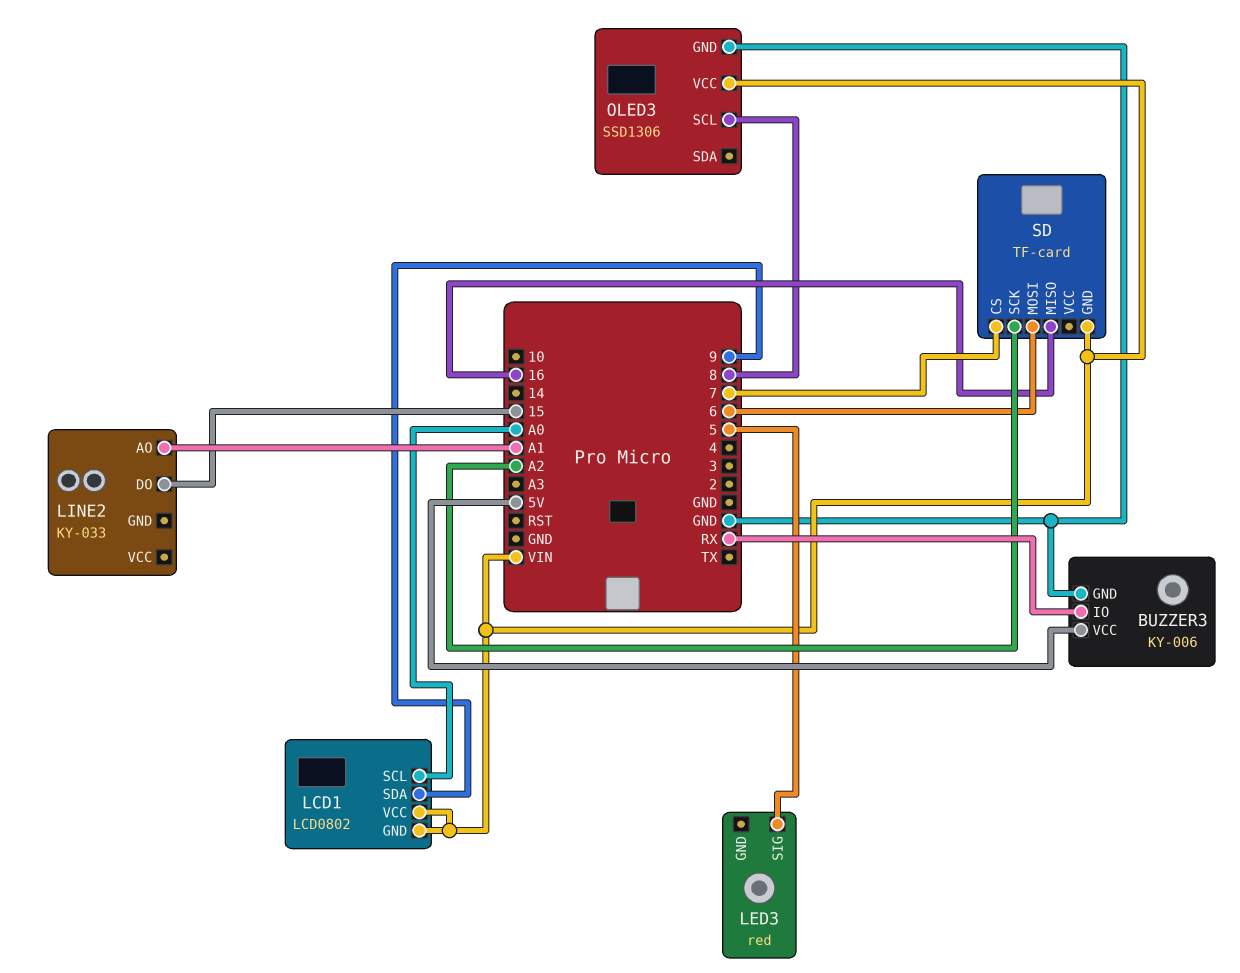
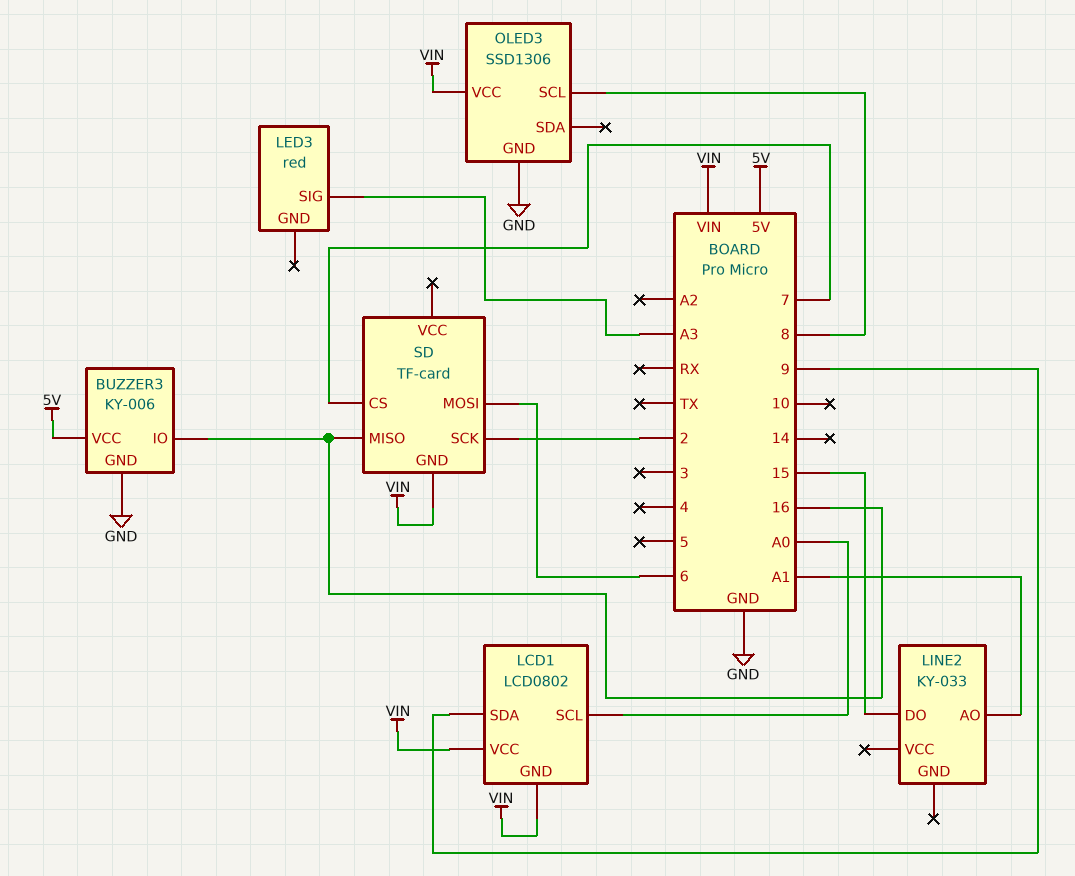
BUZZER3 pin IO: RX -> 16
LED3 pin SIG: 5 -> A3
SD pin SCK: A2 -> 2

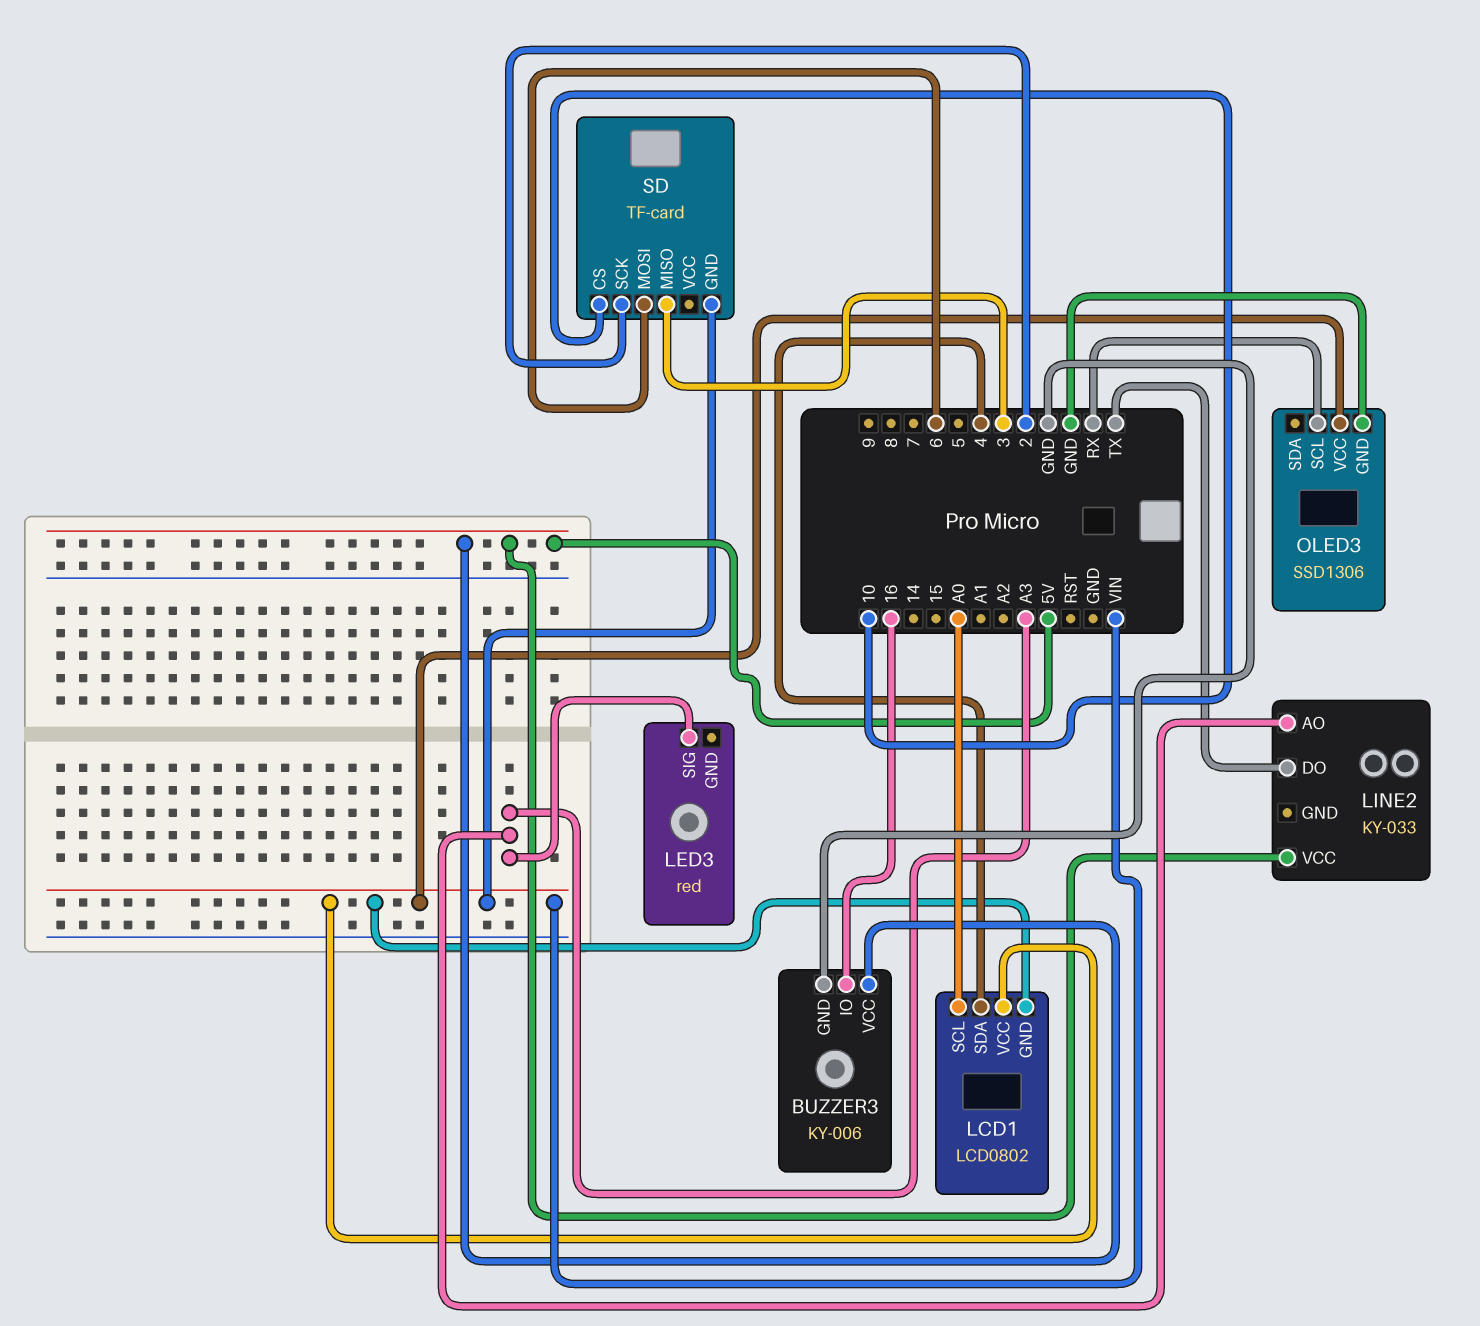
LCD1 pin SDA: 9 -> 4
LINE2 pin AO: A1 -> A3
LINE2 pin DO: 15 -> TX
LINE2 pin VCC: none -> 5V
OLED3 pin SCL: 8 -> RX
SD pin CS: 7 -> 10
SD pin MISO: 16 -> 3

